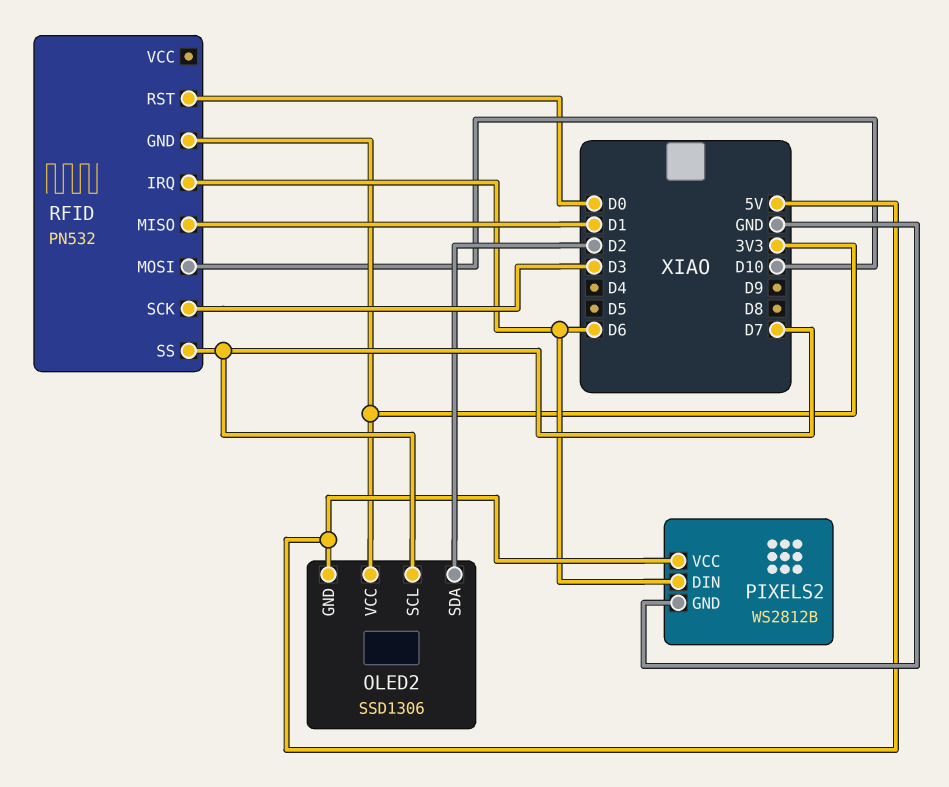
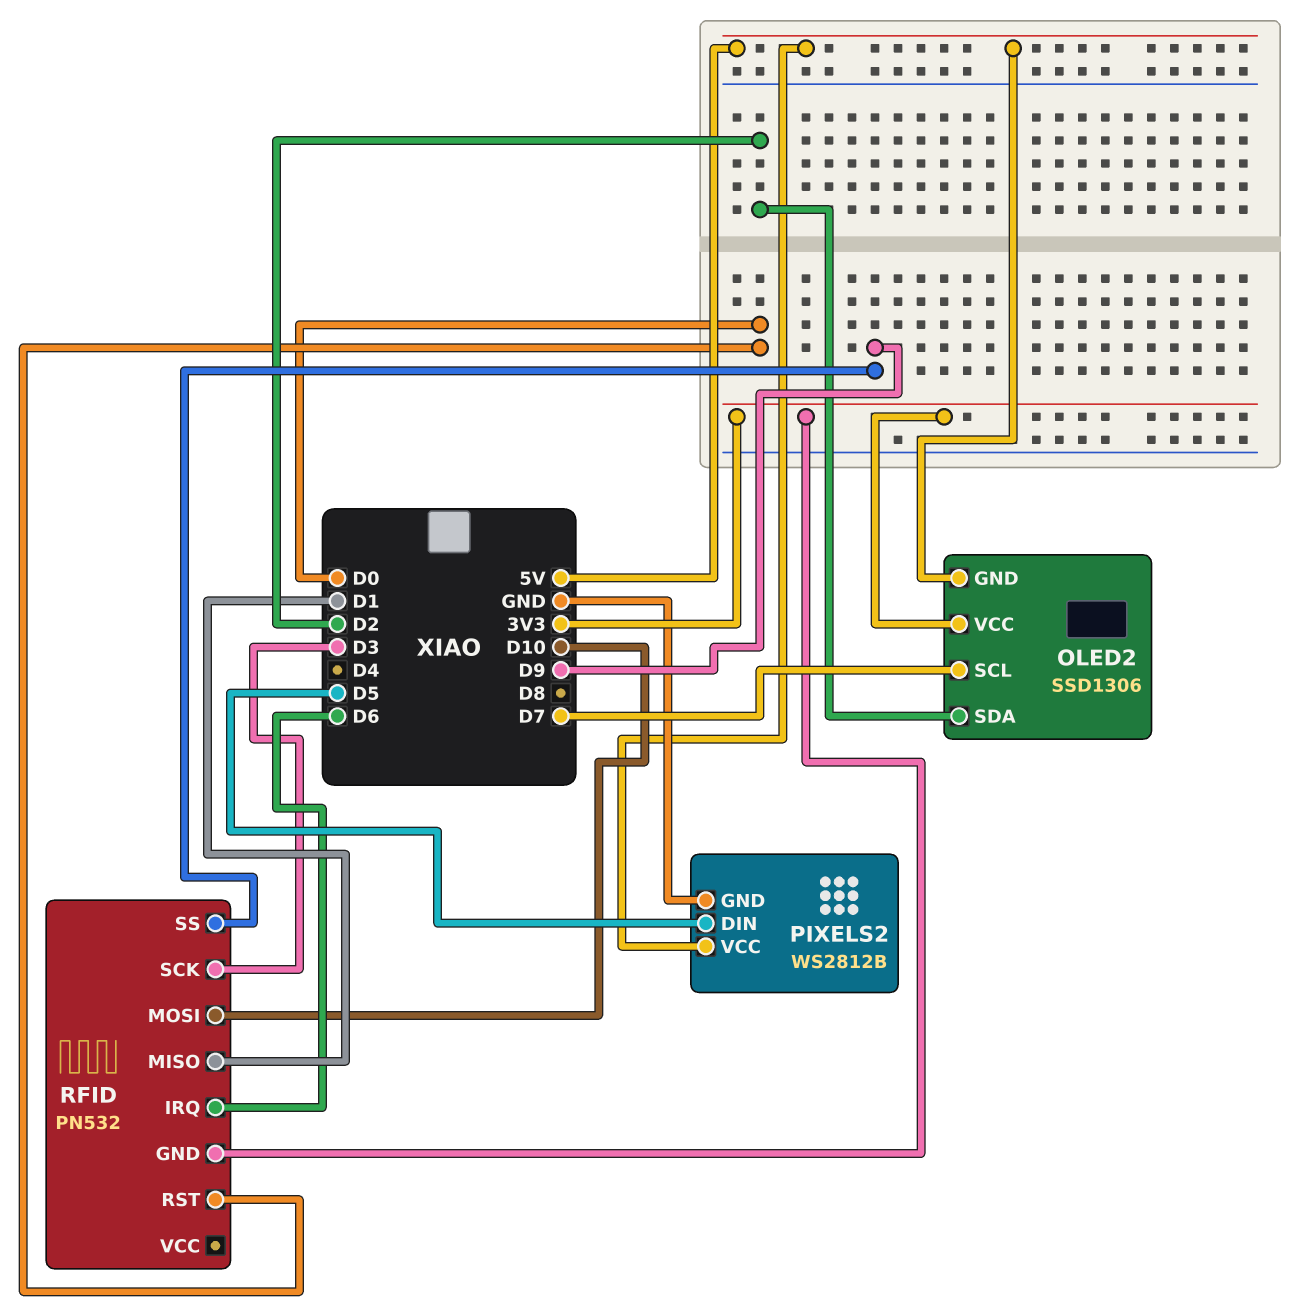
PIXELS2 pin DIN: D6 -> D5
RFID pin SS: D7 -> D9

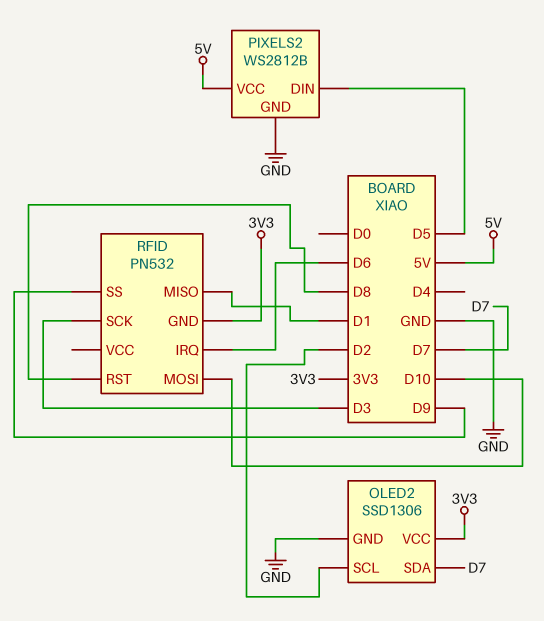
OLED2 pin GND: 5V -> GND
OLED2 pin SCL: D7 -> D2
OLED2 pin SDA: D2 -> D7
RFID pin RST: D0 -> D8

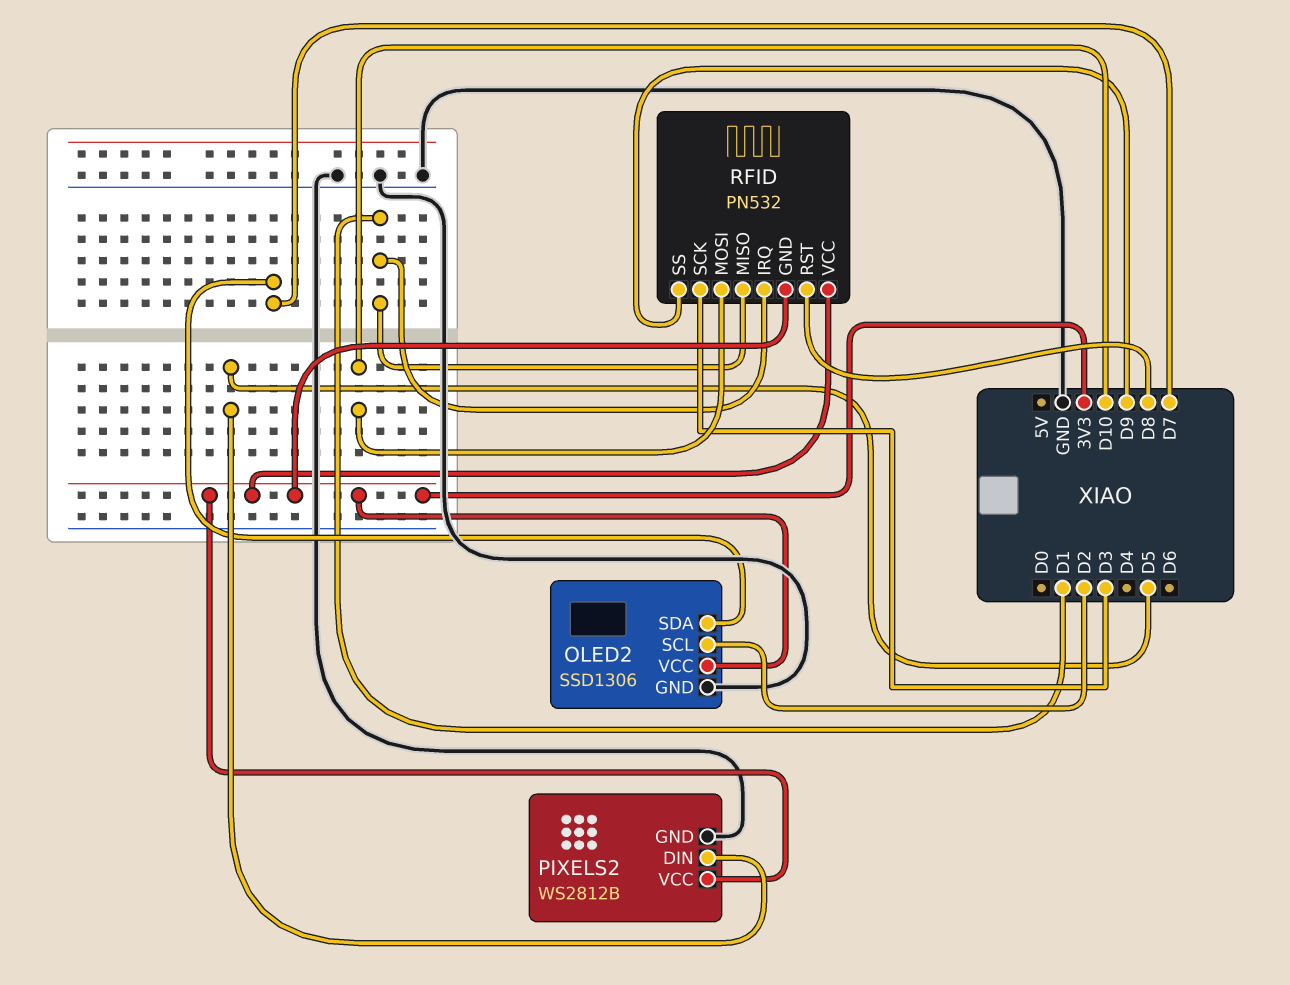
PIXELS2 pin VCC: 5V -> 3V3
RFID pin IRQ: D6 -> D1
RFID pin VCC: none -> 3V3

